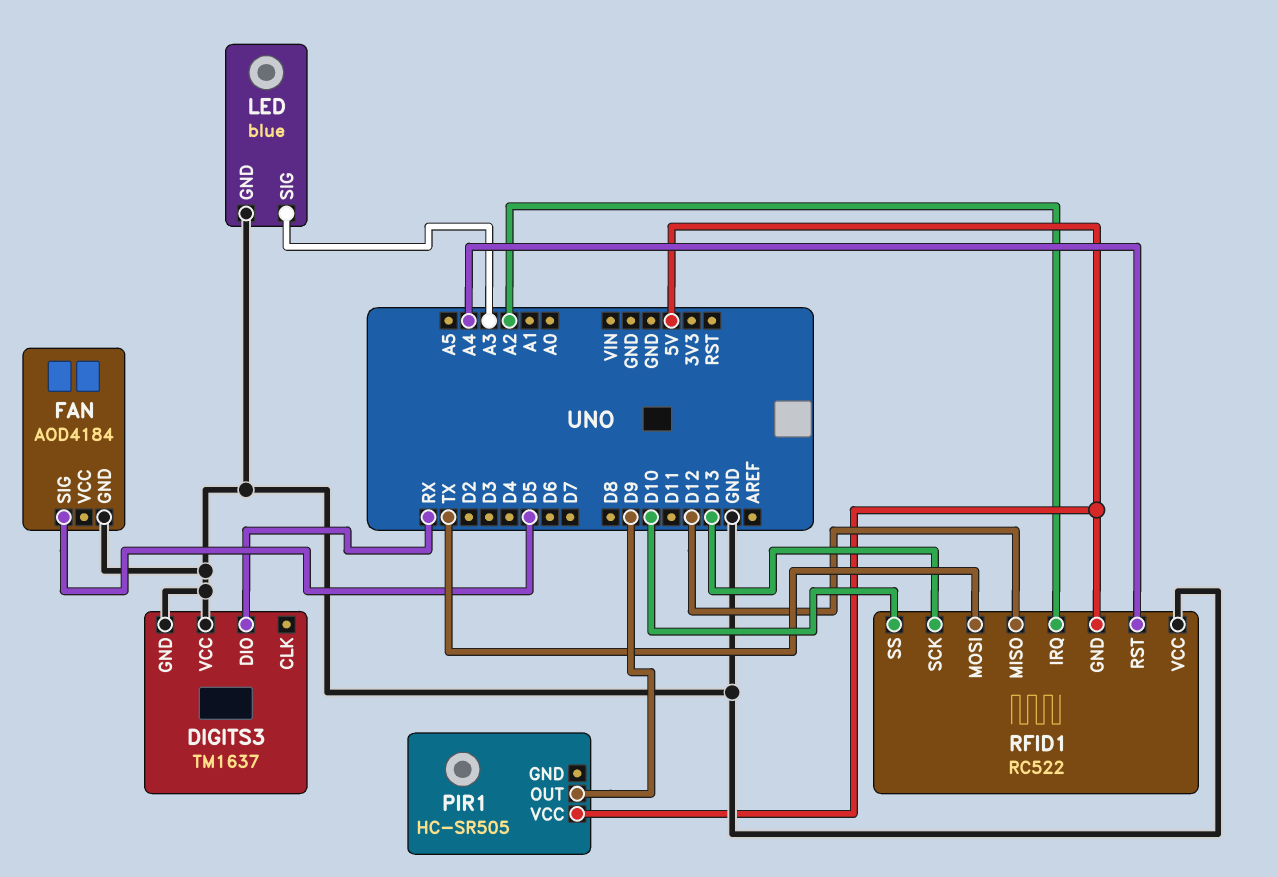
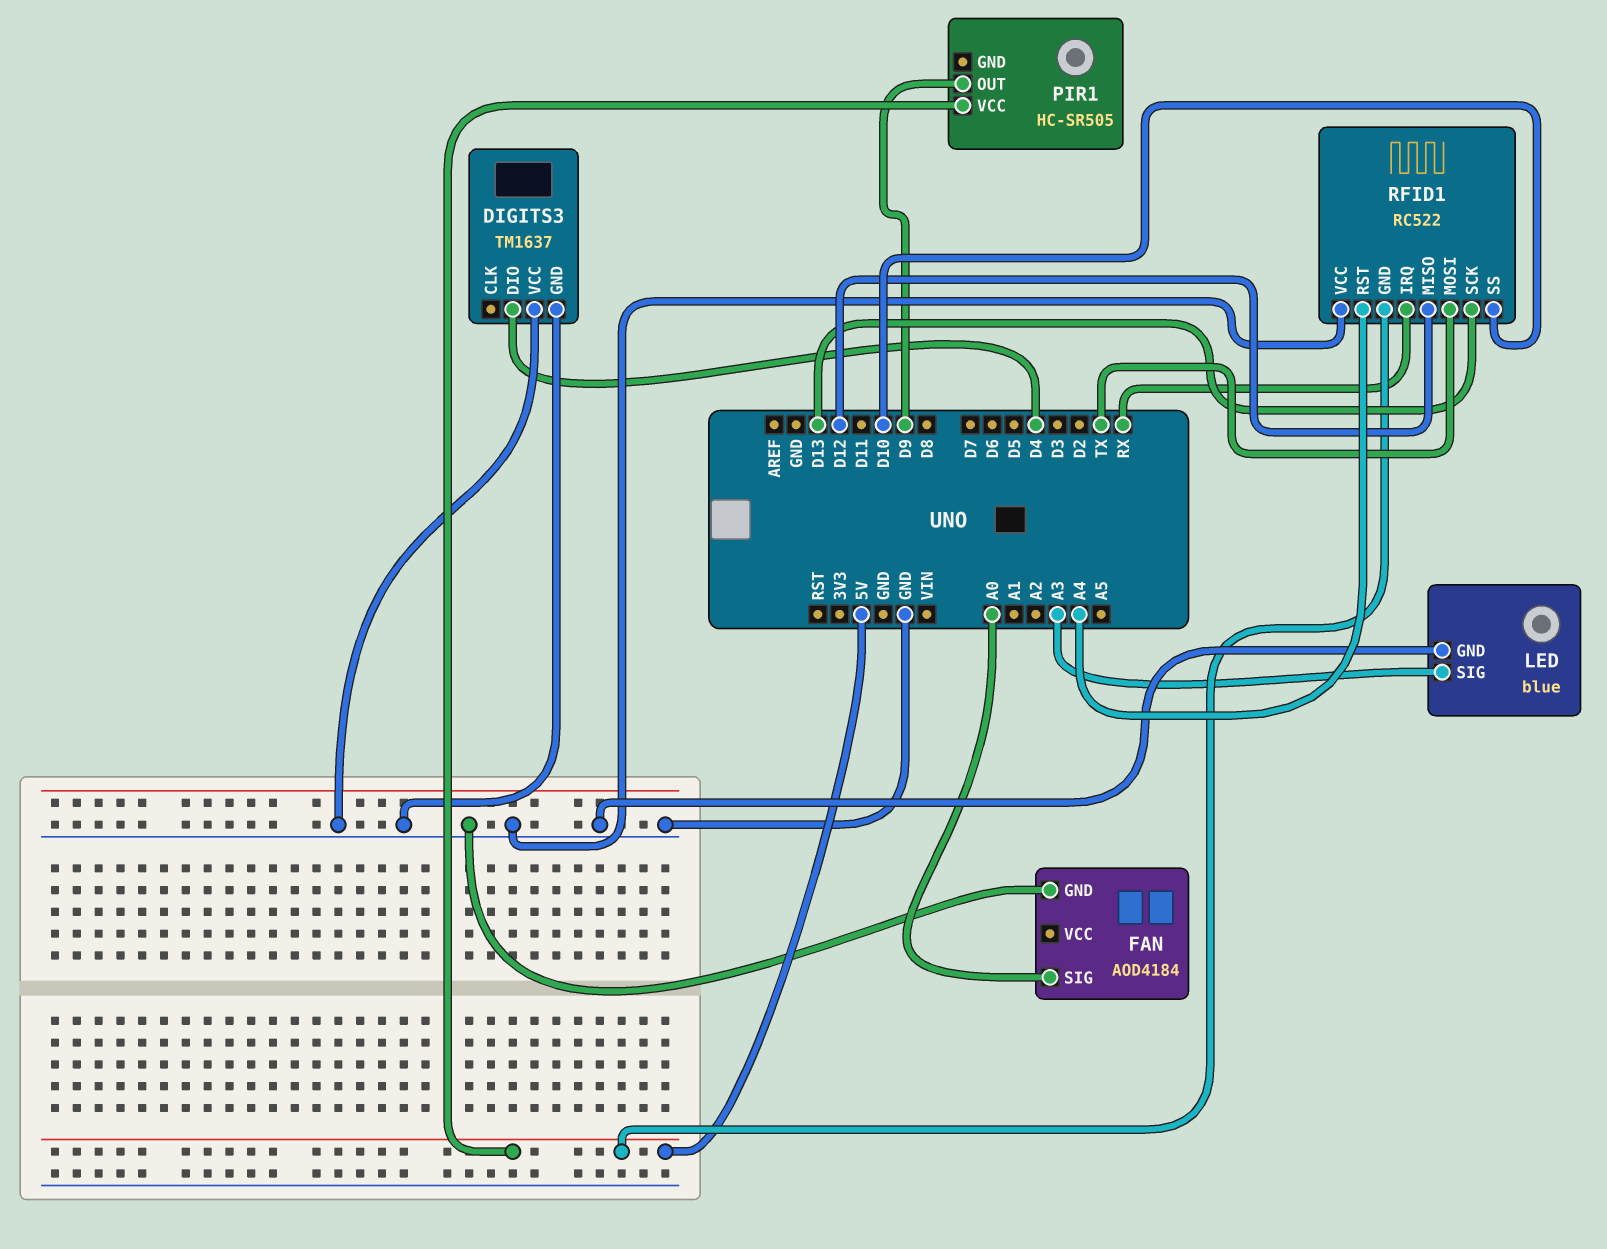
DIGITS3 pin DIO: RX -> D4
FAN pin SIG: D5 -> A0
RFID1 pin IRQ: A2 -> RX

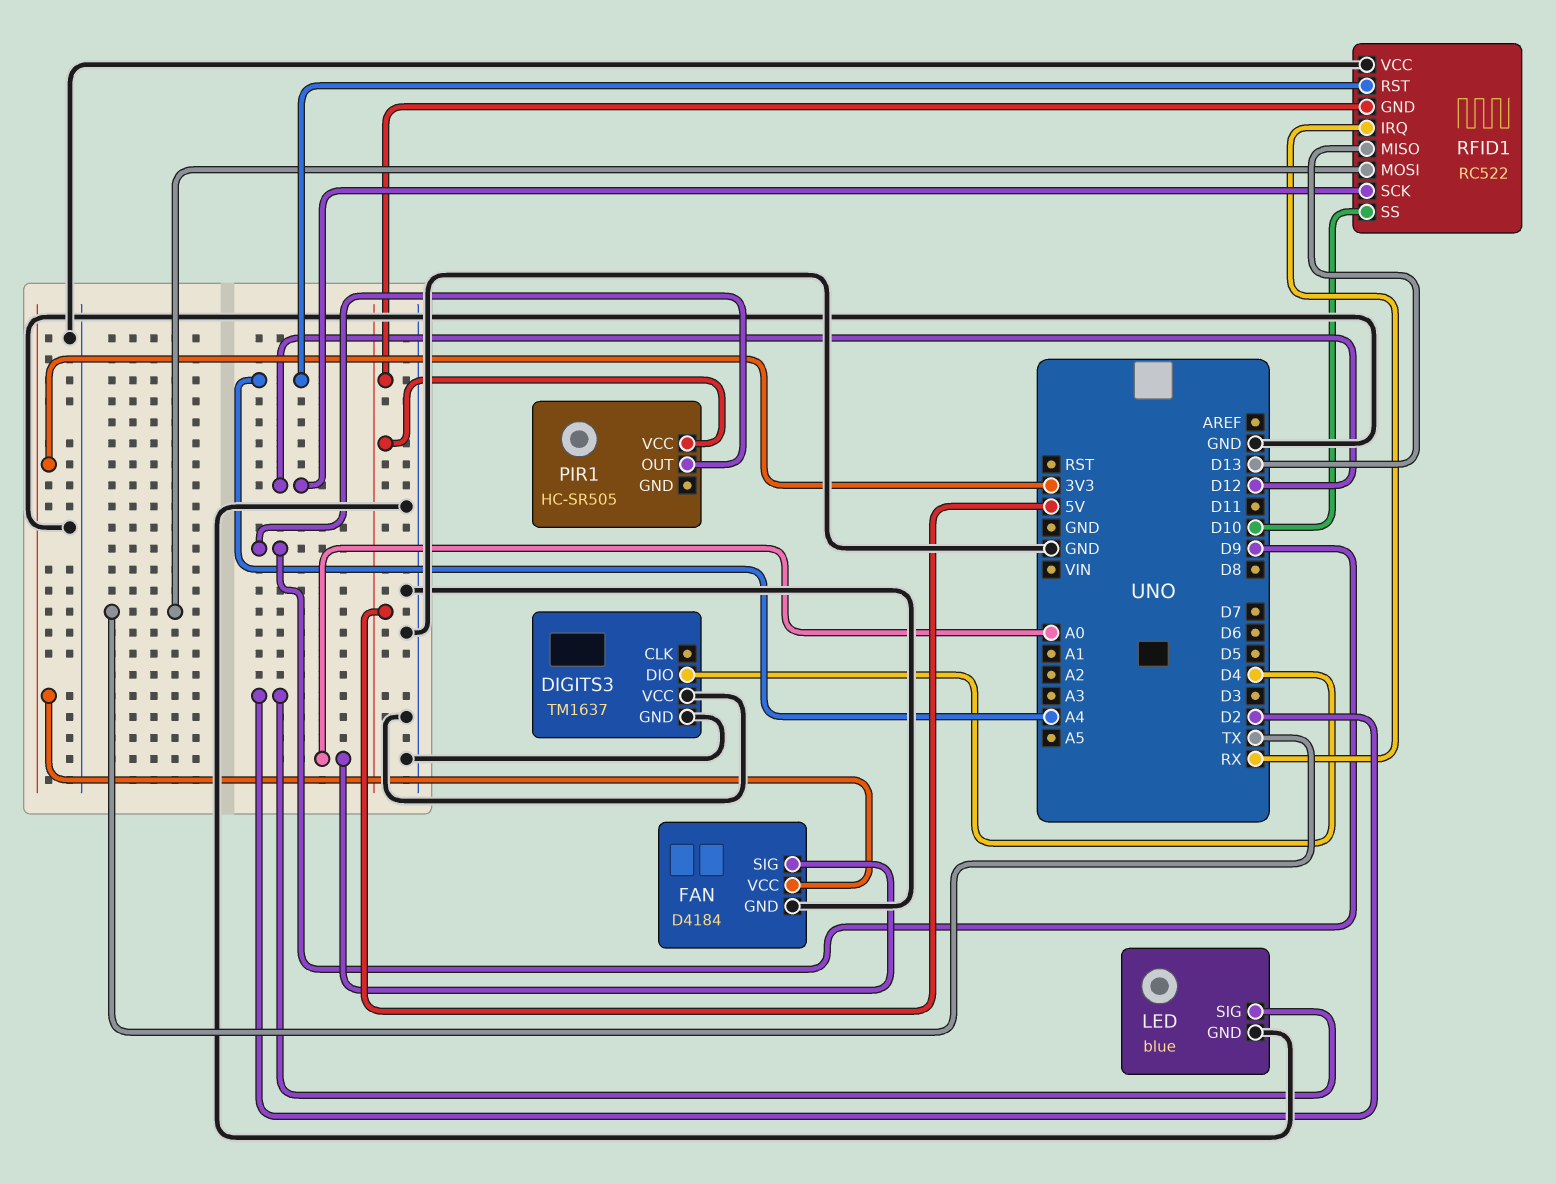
FAN: AOD4184 -> D4184
FAN pin VCC: none -> 3V3
LED pin SIG: A3 -> D2
RFID1 pin MISO: D12 -> D13
RFID1 pin SCK: D13 -> D12

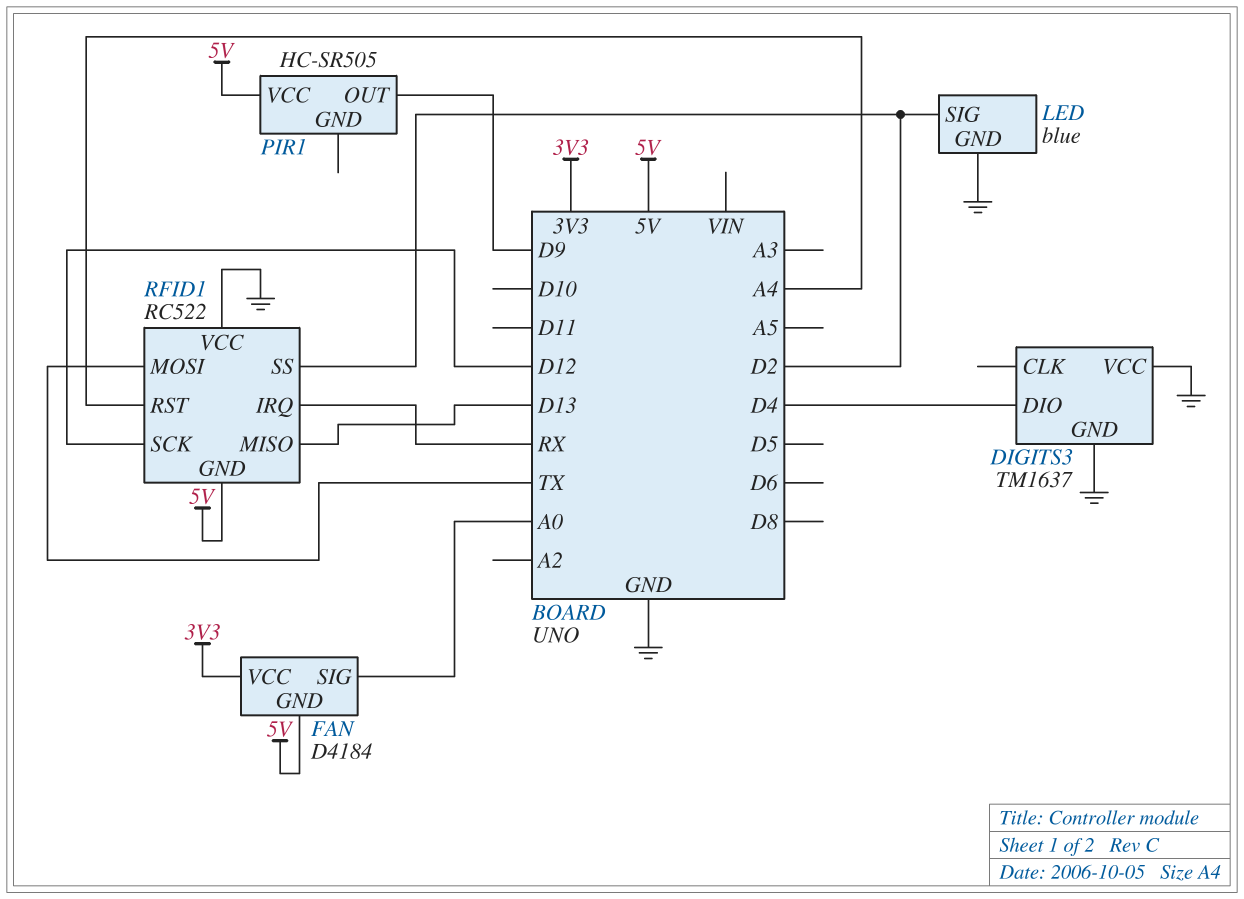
FAN pin GND: GND -> 5V
RFID1 pin SS: D10 -> D2

